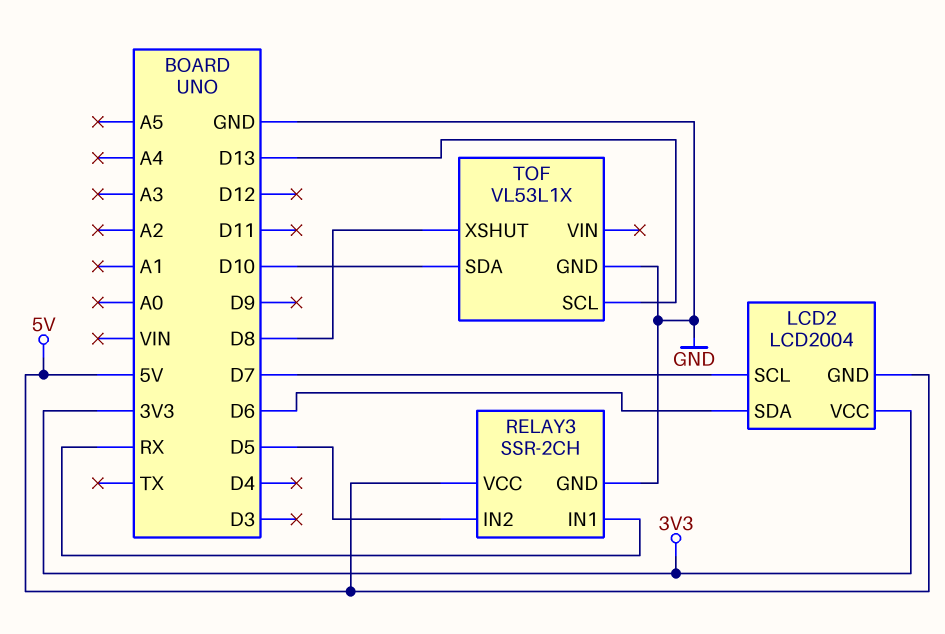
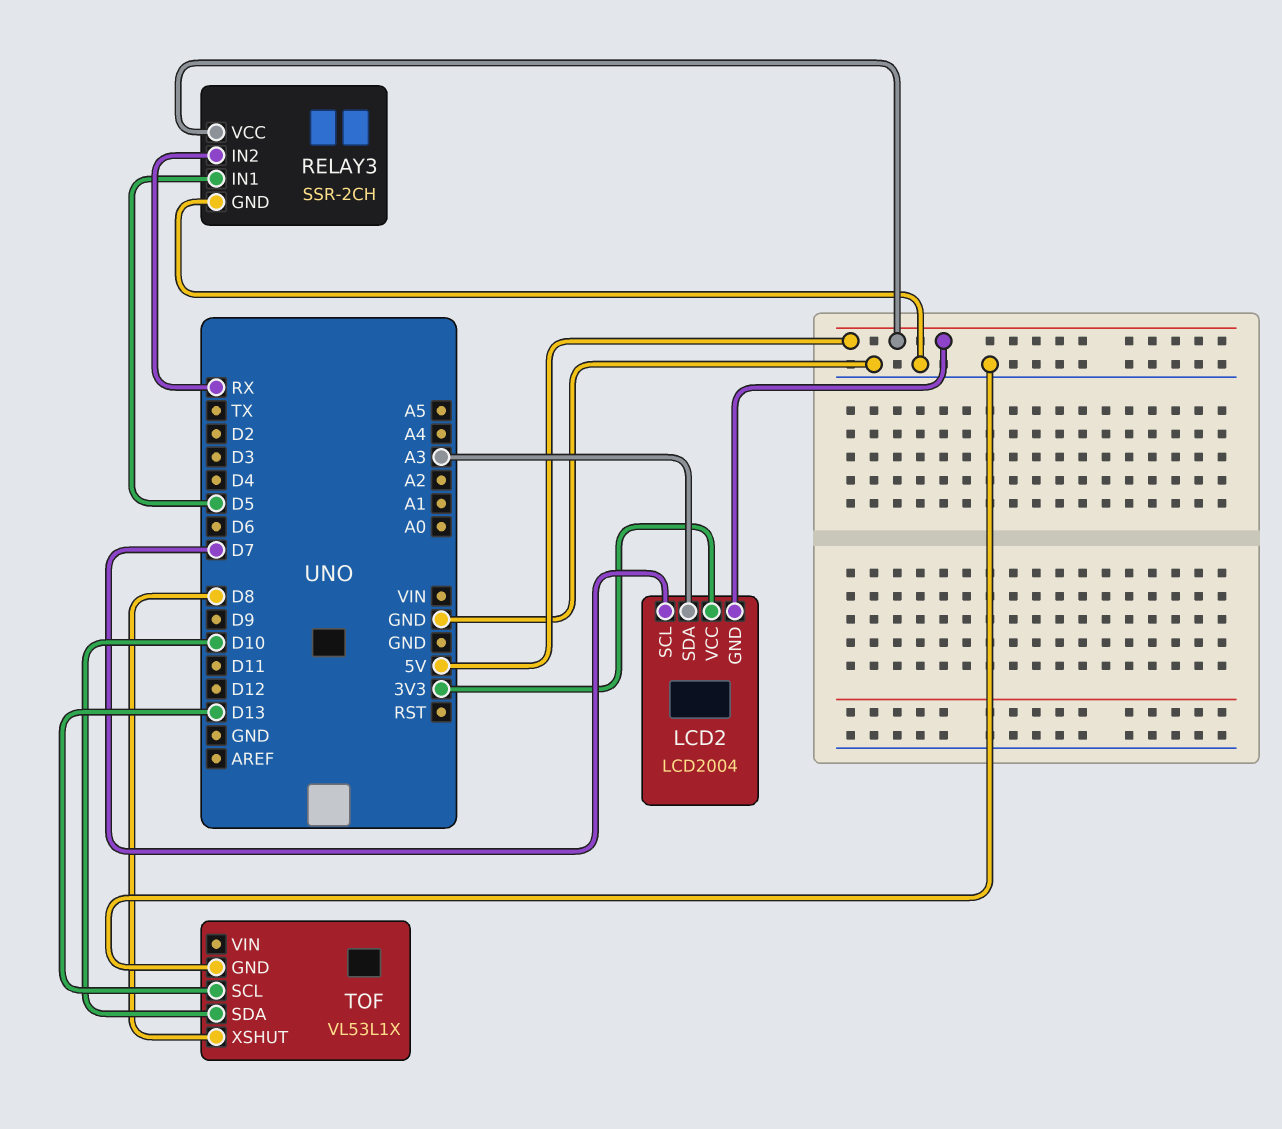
LCD2 pin SDA: D6 -> A3
RELAY3 pin IN1: RX -> D5
RELAY3 pin IN2: D5 -> RX

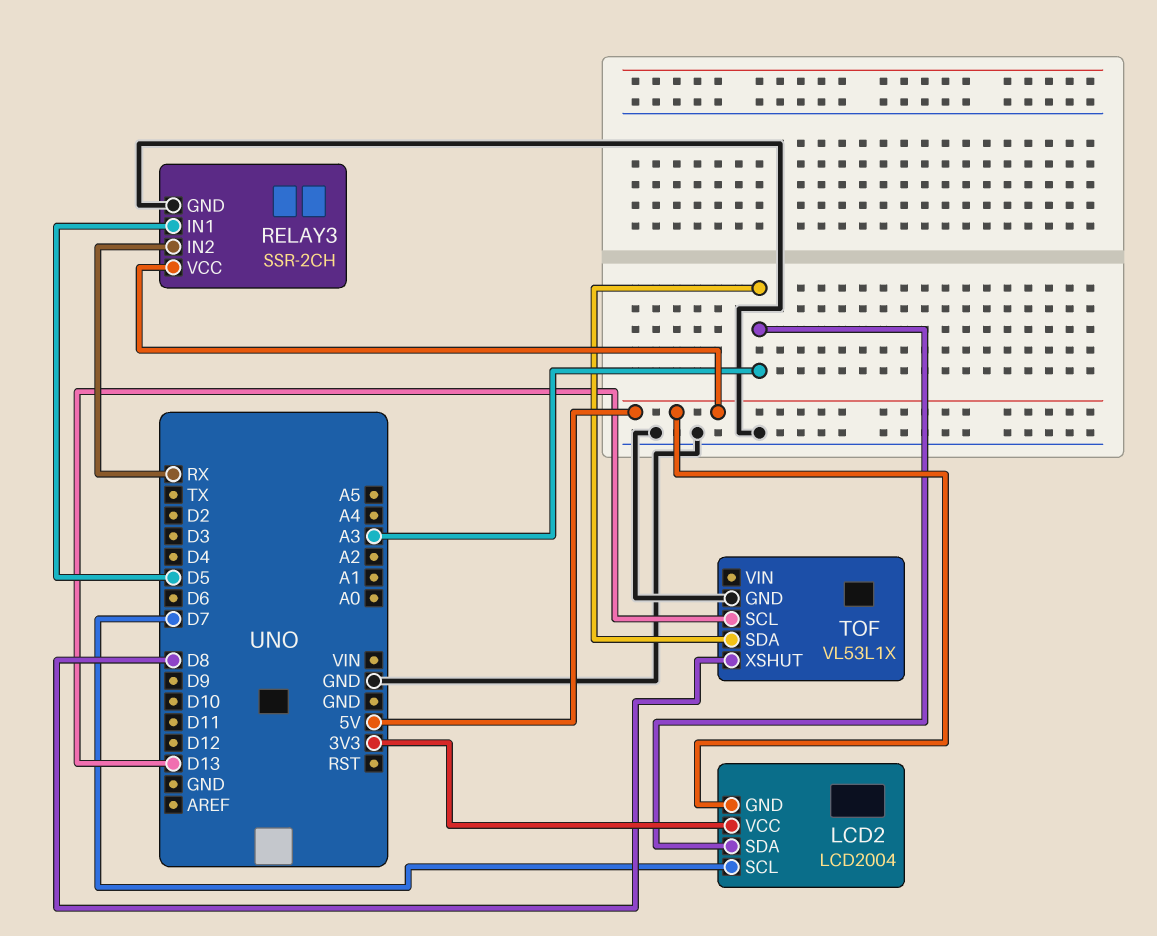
TOF pin SDA: D10 -> A3

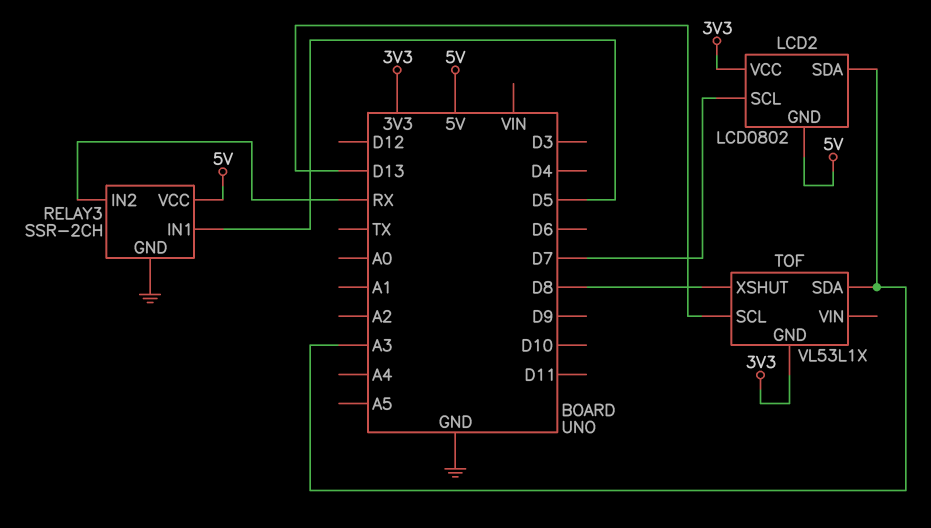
LCD2: LCD2004 -> LCD0802
TOF pin GND: GND -> 3V3

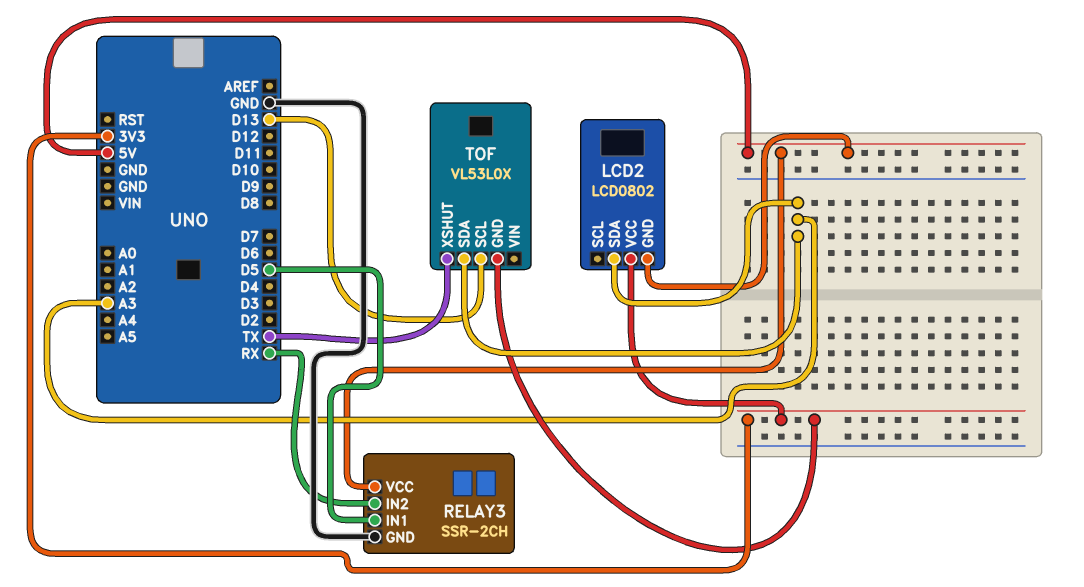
LCD2 pin SCL: D7 -> none
TOF: VL53L1X -> VL53L0X
TOF pin XSHUT: D8 -> TX

